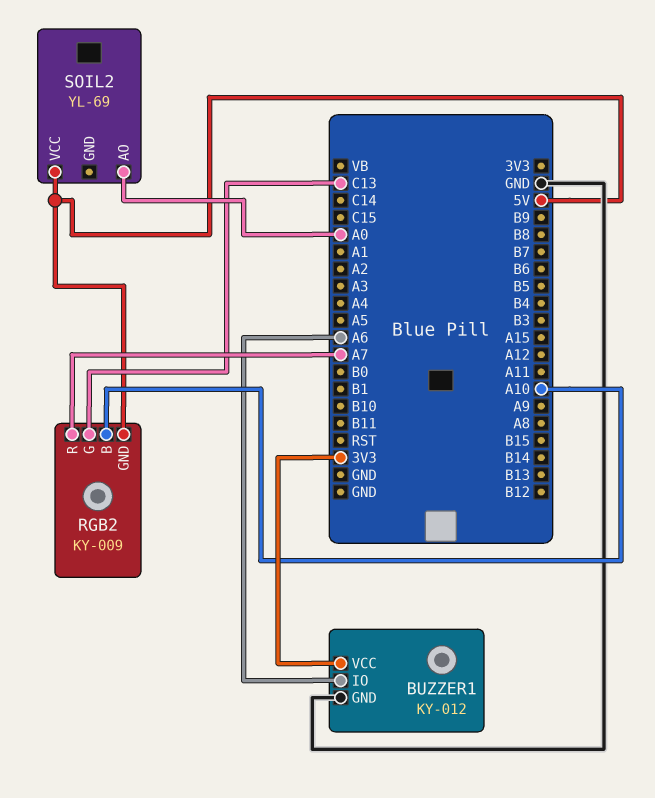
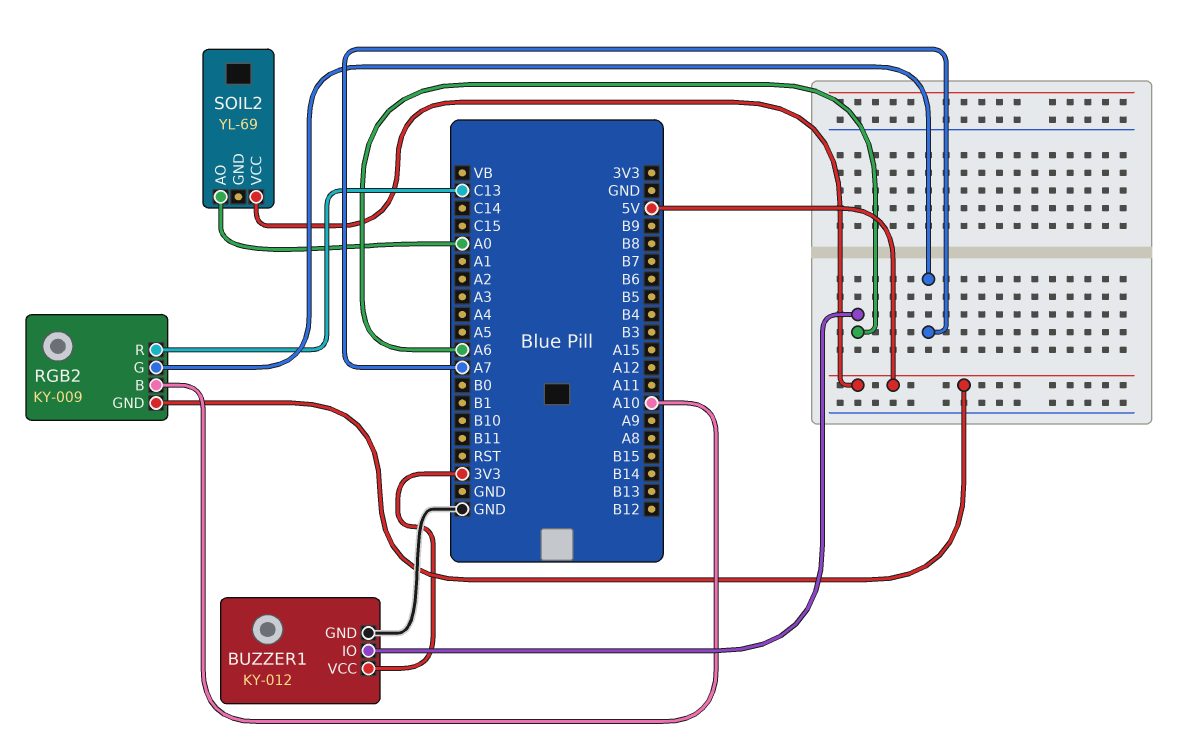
RGB2 pin G: C13 -> A7
RGB2 pin R: A7 -> C13

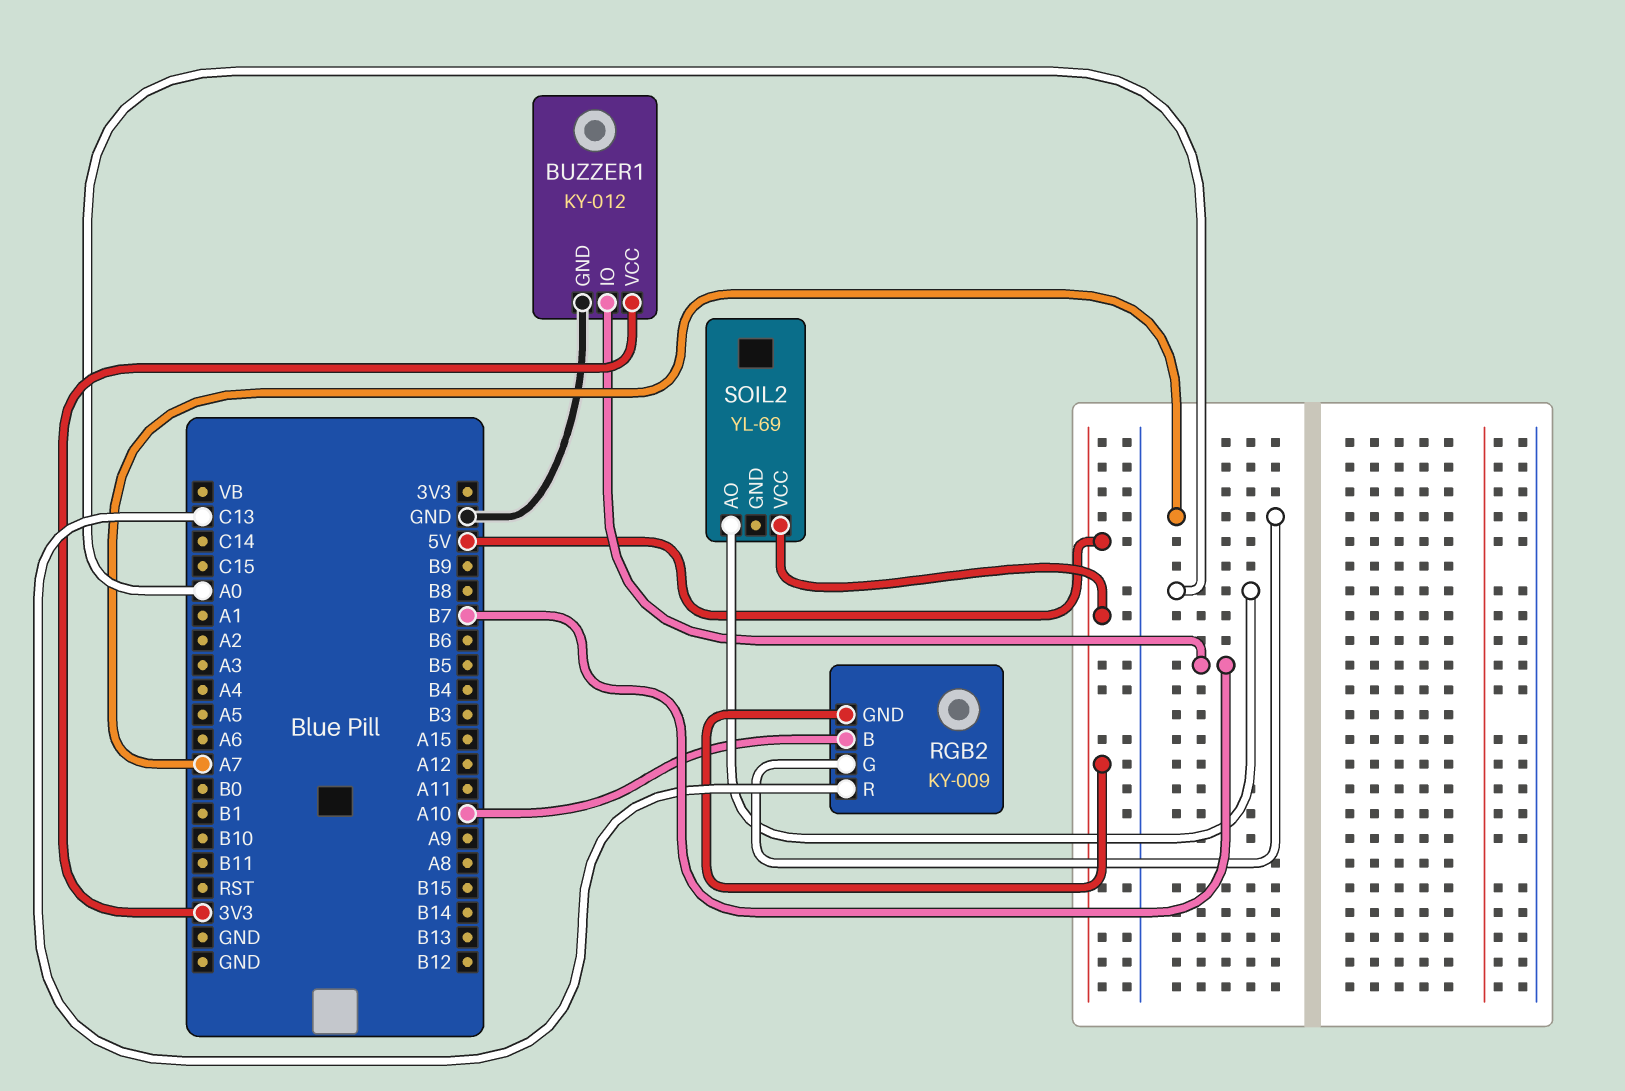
BUZZER1 pin IO: A6 -> B7

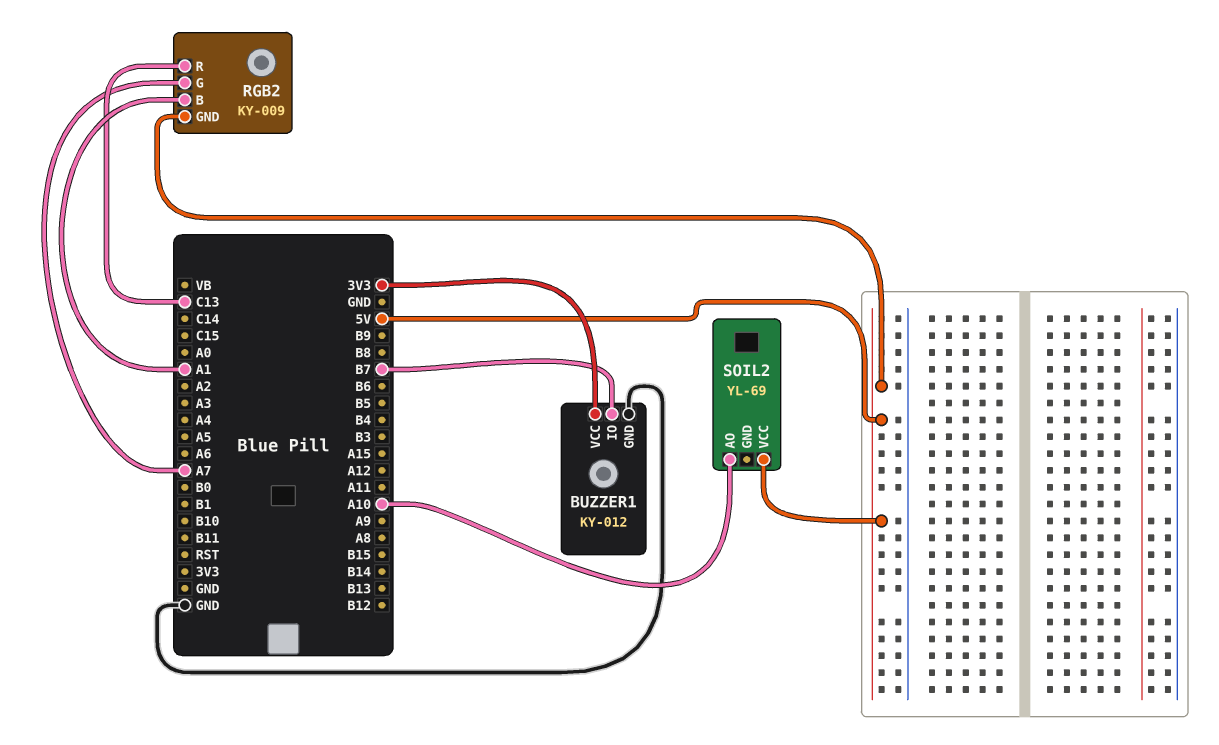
RGB2 pin B: A10 -> A1
SOIL2 pin AO: A0 -> A10

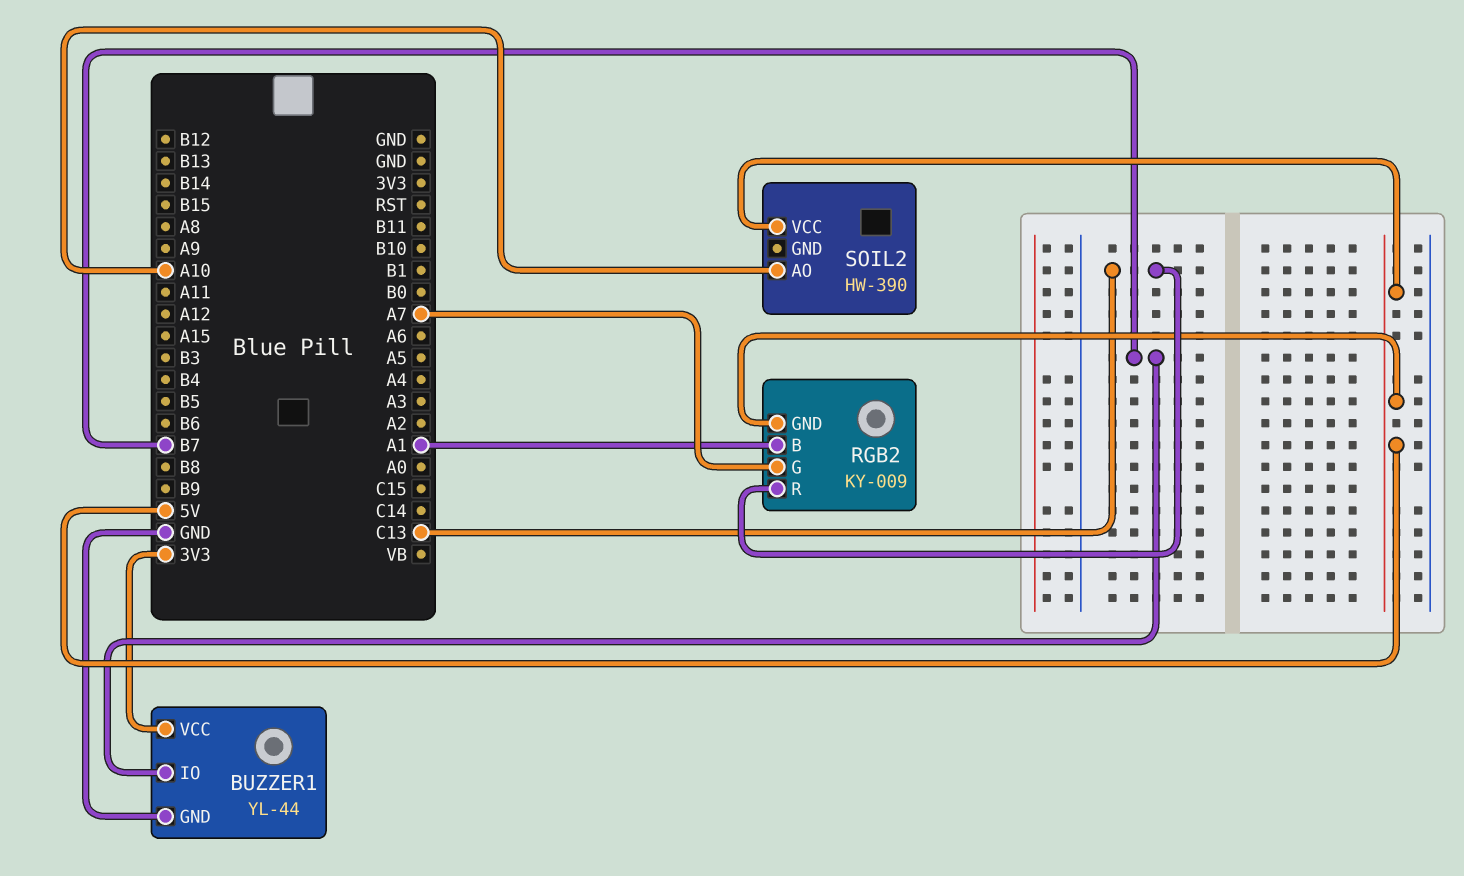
BUZZER1: KY-012 -> YL-44
SOIL2: YL-69 -> HW-390

